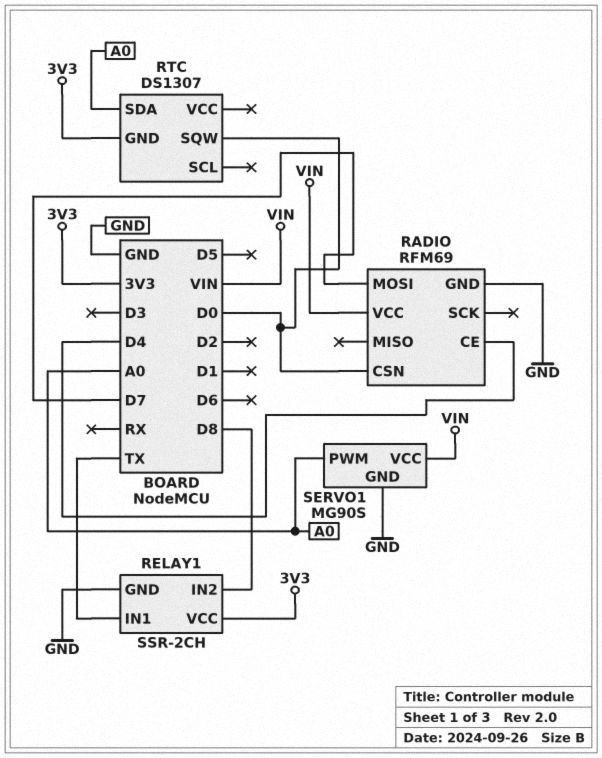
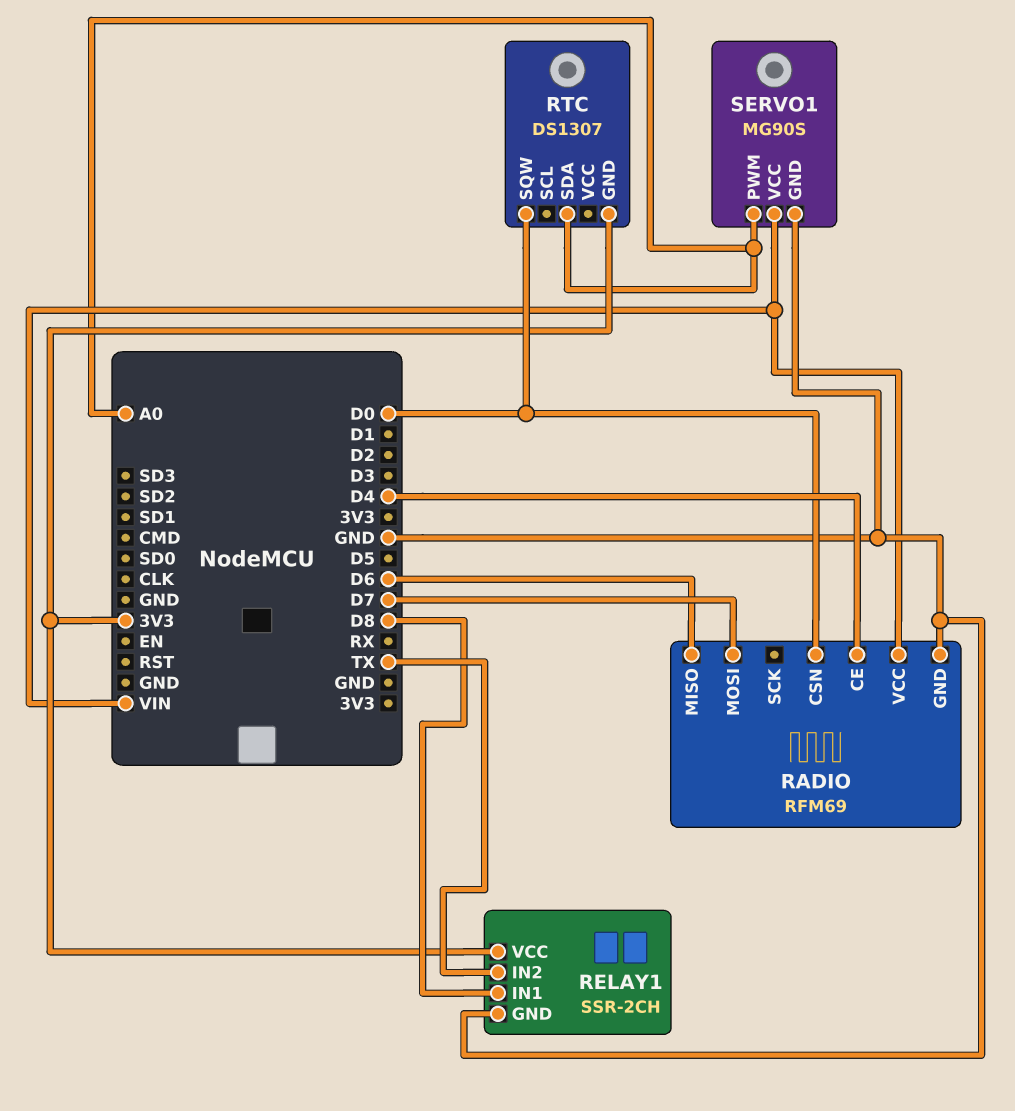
RADIO pin MISO: none -> D6
RELAY1 pin IN1: TX -> D8
RELAY1 pin IN2: D8 -> TX

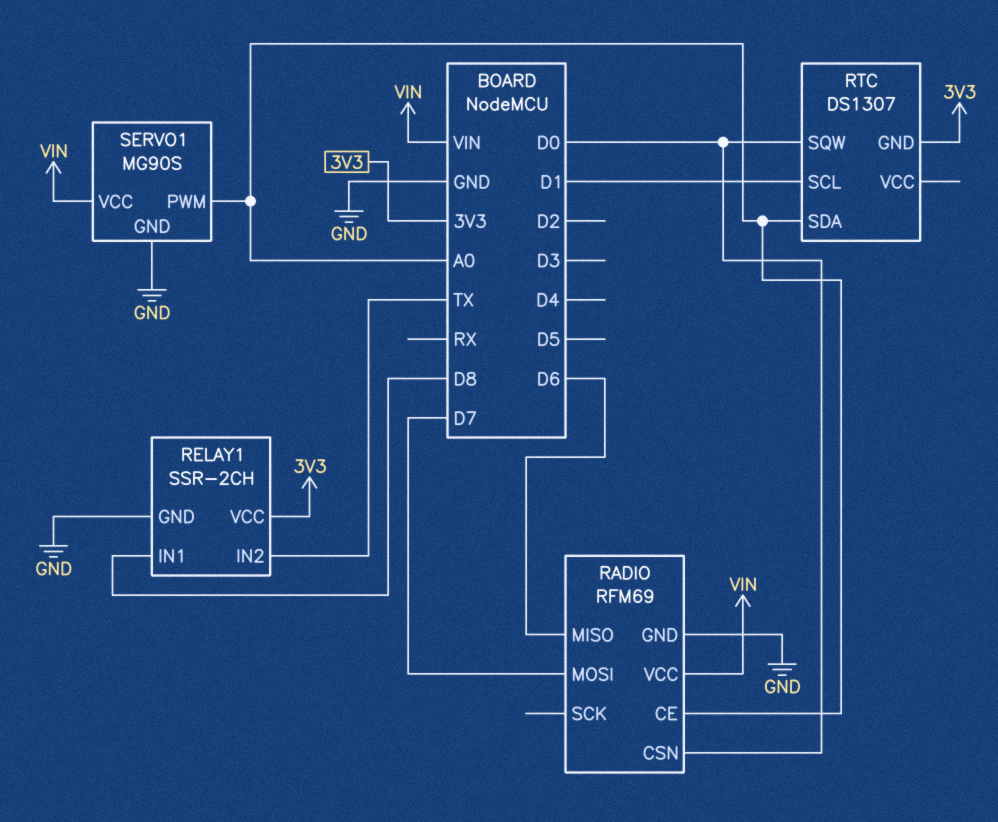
RADIO pin CE: D4 -> A0
RTC pin SCL: none -> D1

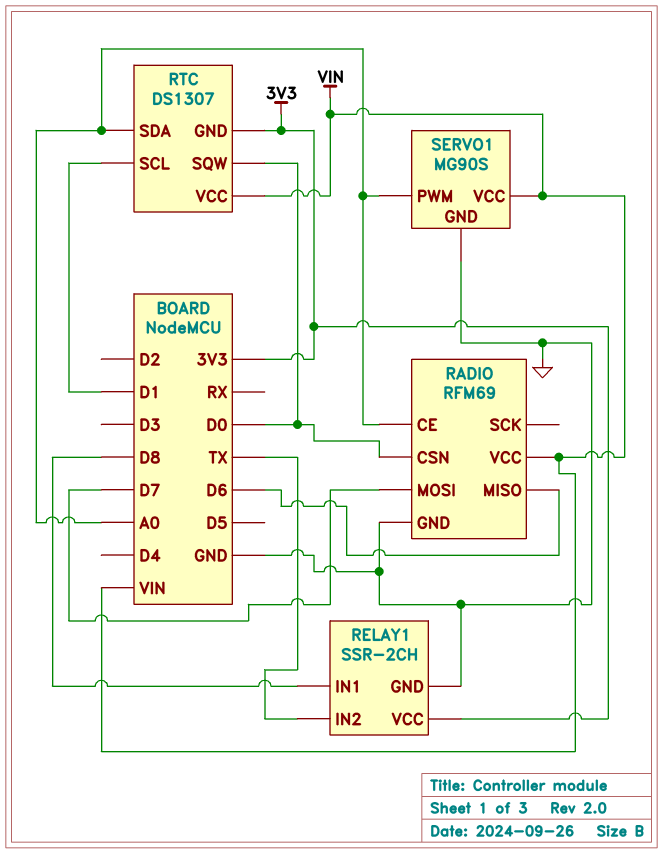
RTC pin VCC: none -> VIN

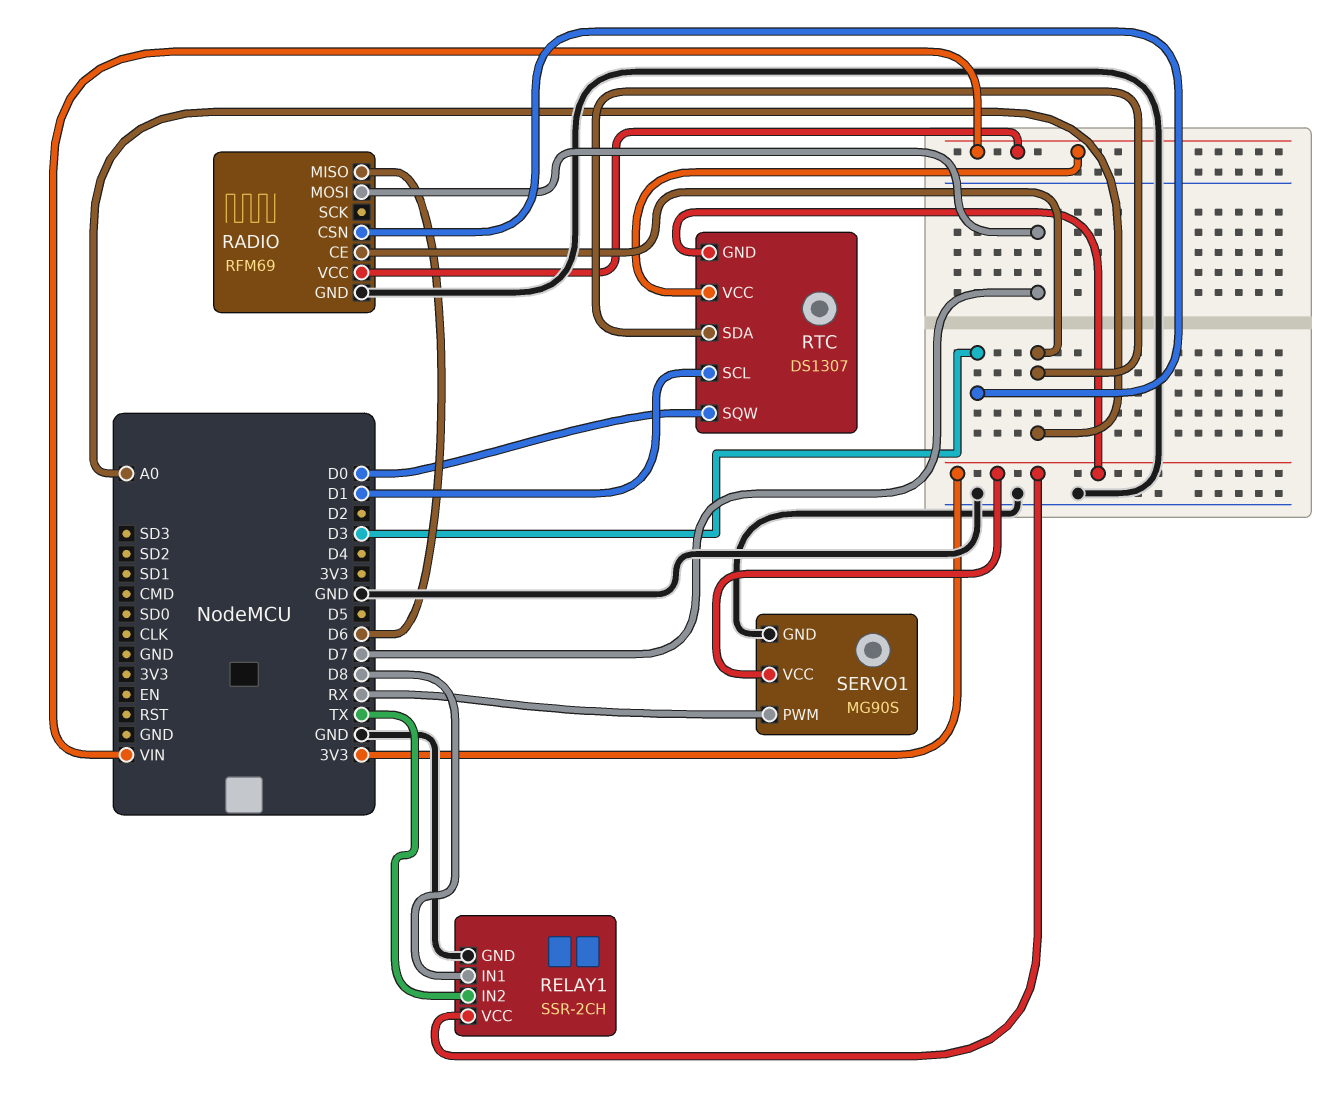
RADIO pin CSN: D0 -> D3
SERVO1 pin PWM: A0 -> RX
SERVO1 pin VCC: VIN -> 3V3

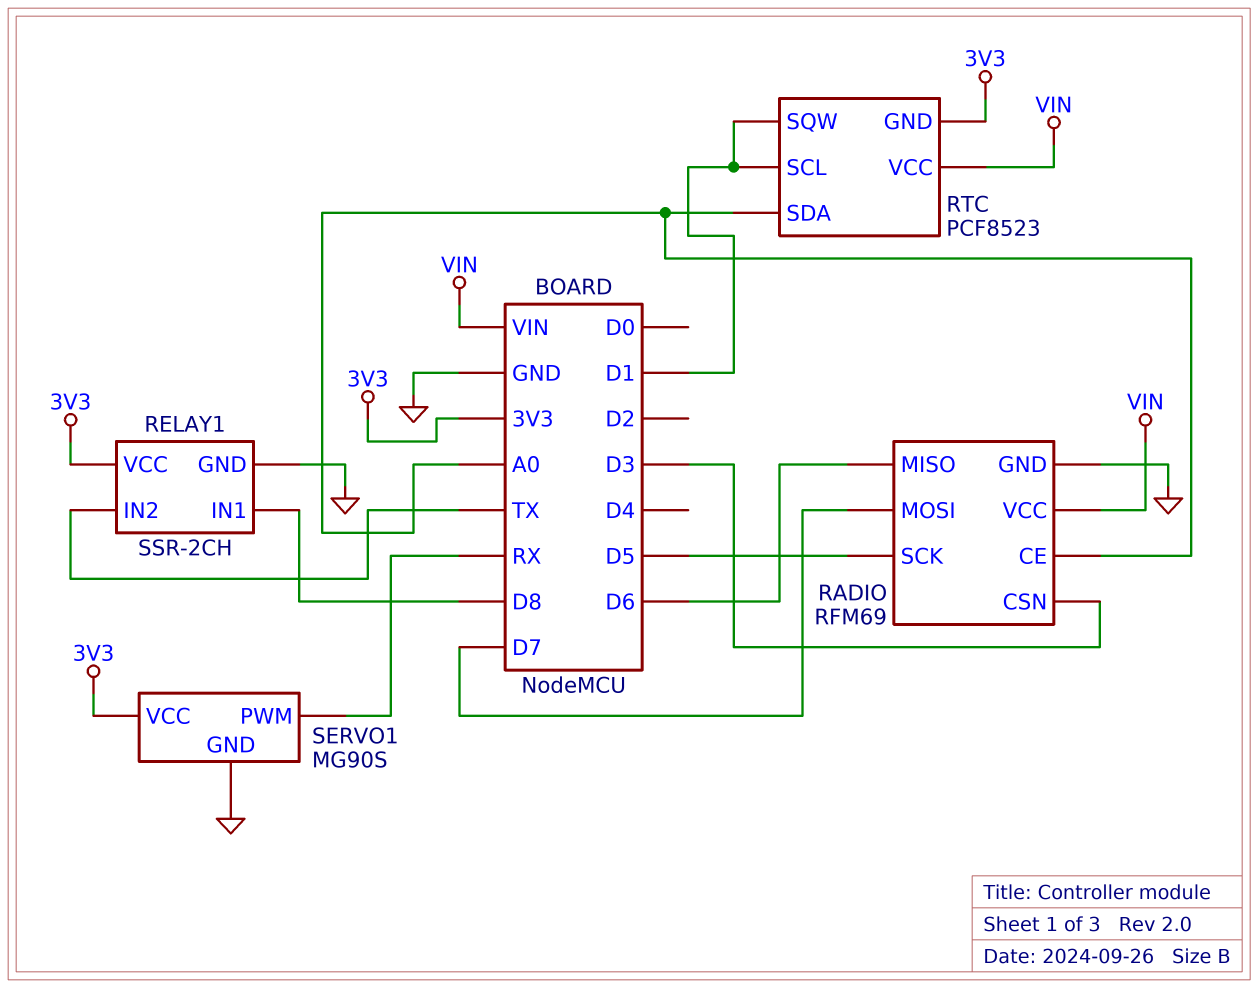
RADIO pin SCK: none -> D5
RTC: DS1307 -> PCF8523
RTC pin SQW: D0 -> D1

